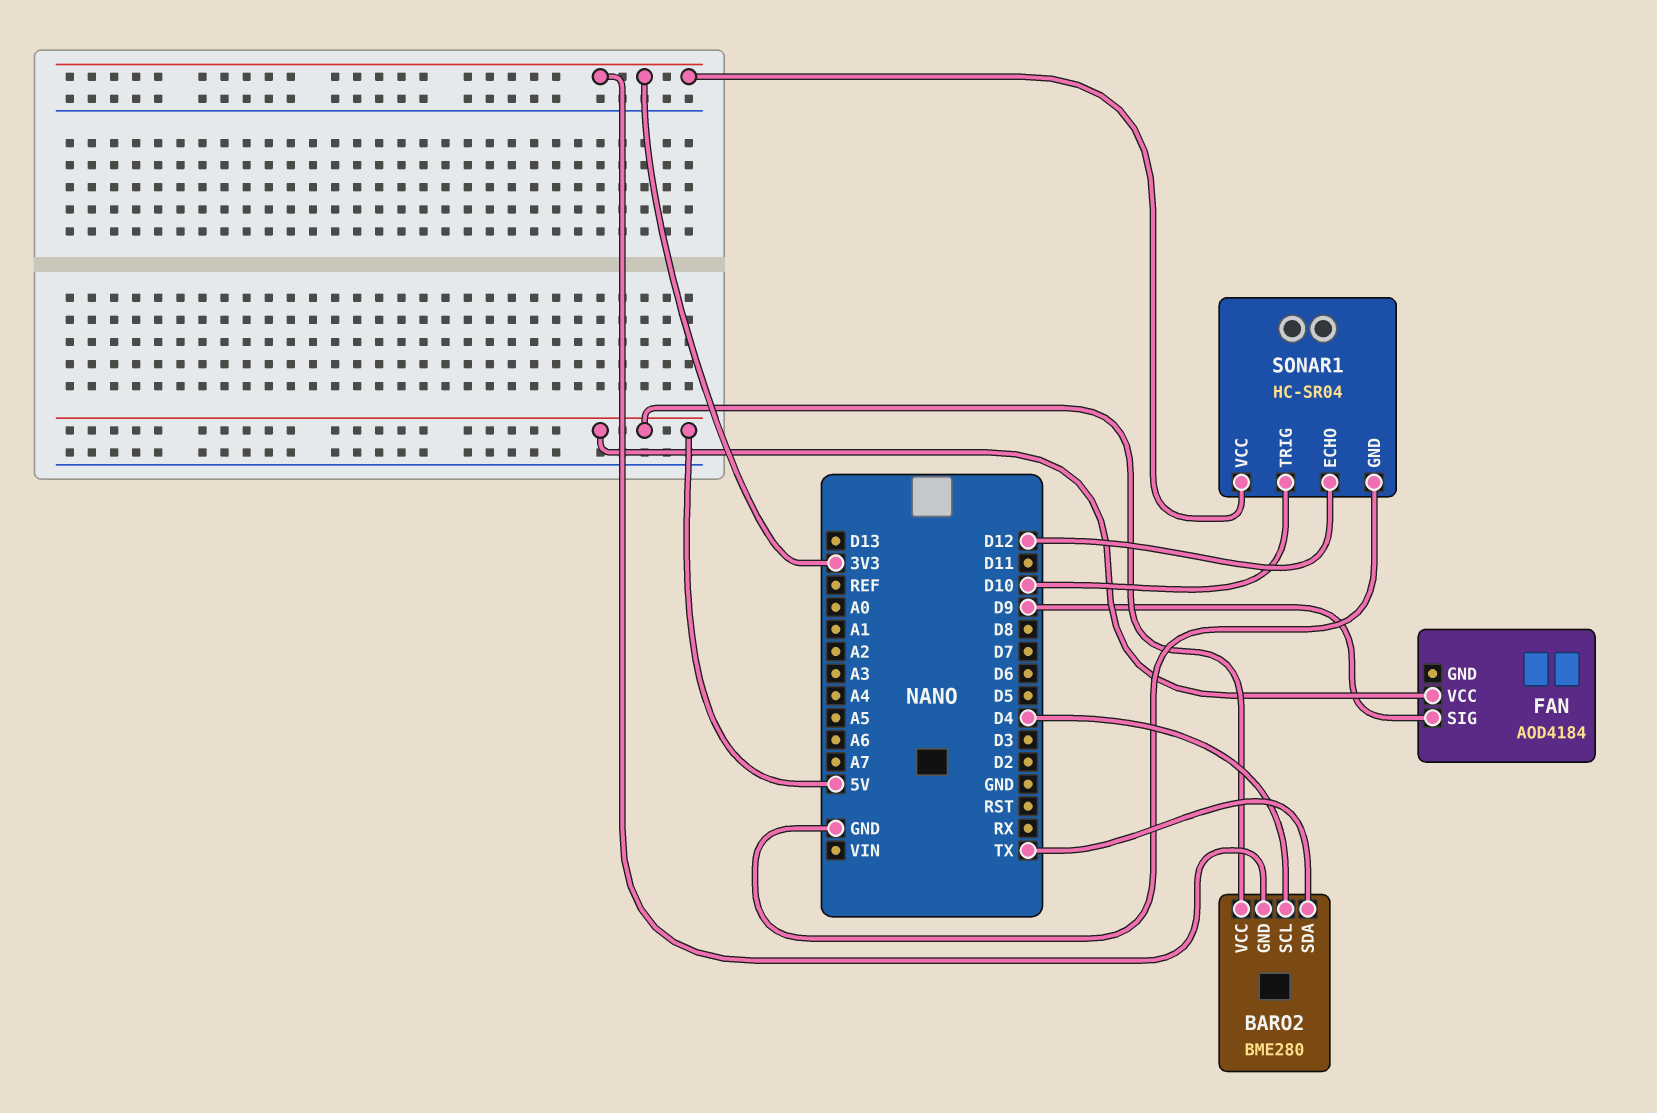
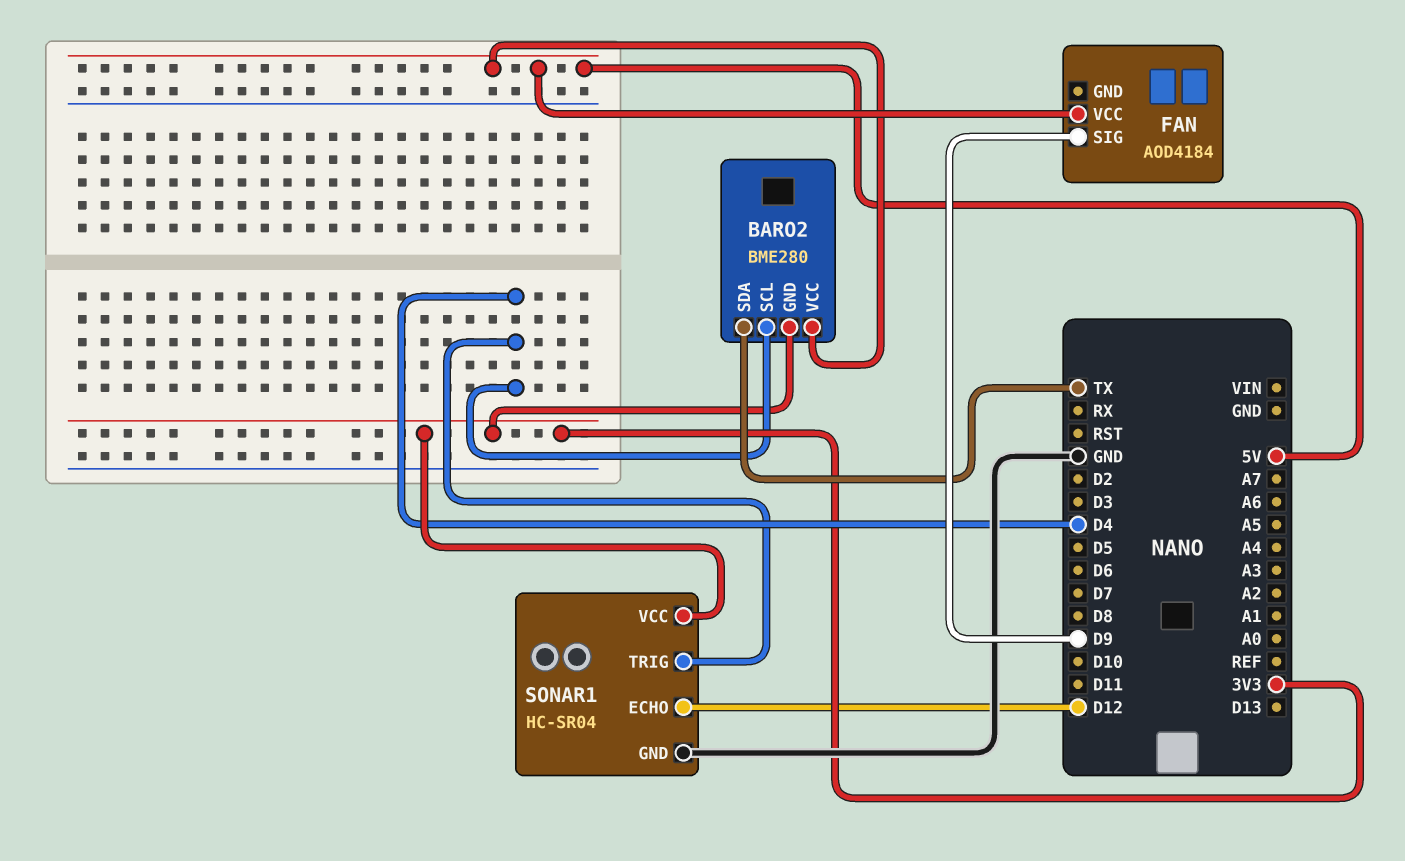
SONAR1 pin TRIG: D10 -> D4

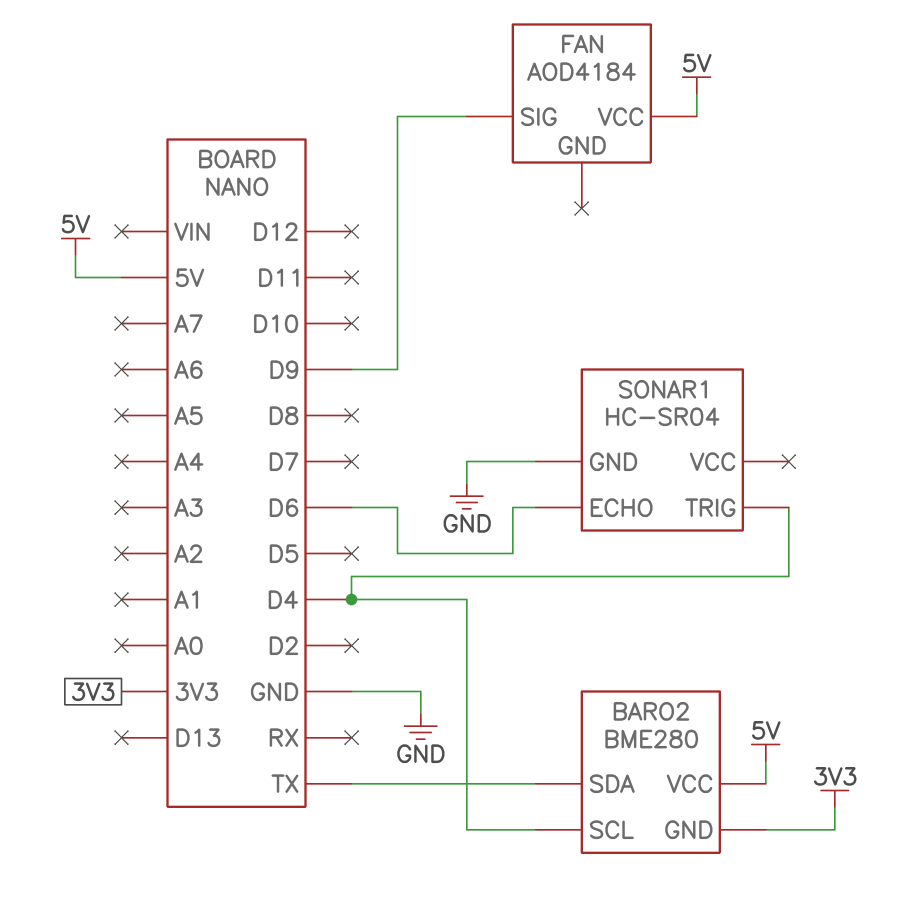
SONAR1 pin ECHO: D12 -> D6
SONAR1 pin VCC: 3V3 -> none

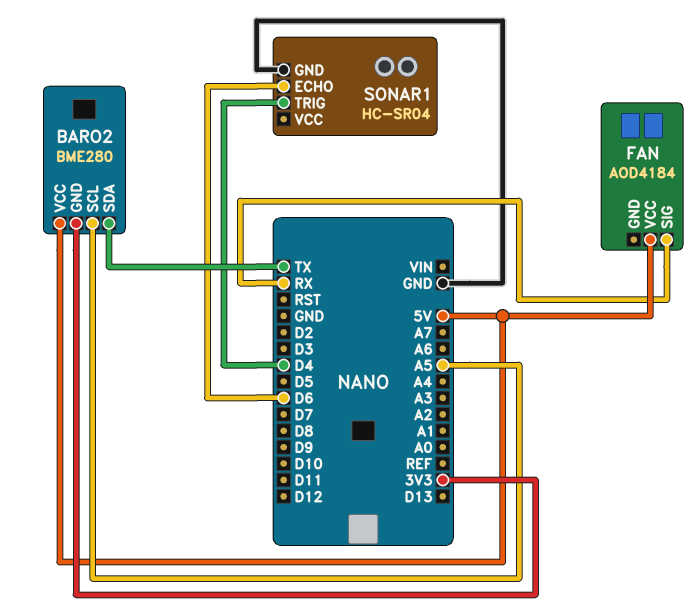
BARO2 pin SCL: D4 -> A5
FAN pin SIG: D9 -> RX

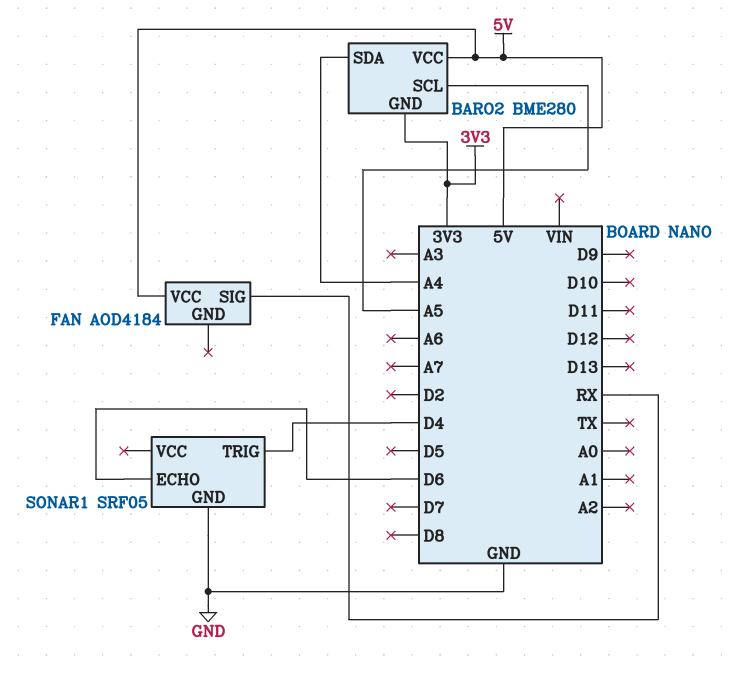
BARO2 pin SDA: TX -> A4
SONAR1: HC-SR04 -> SRF05

